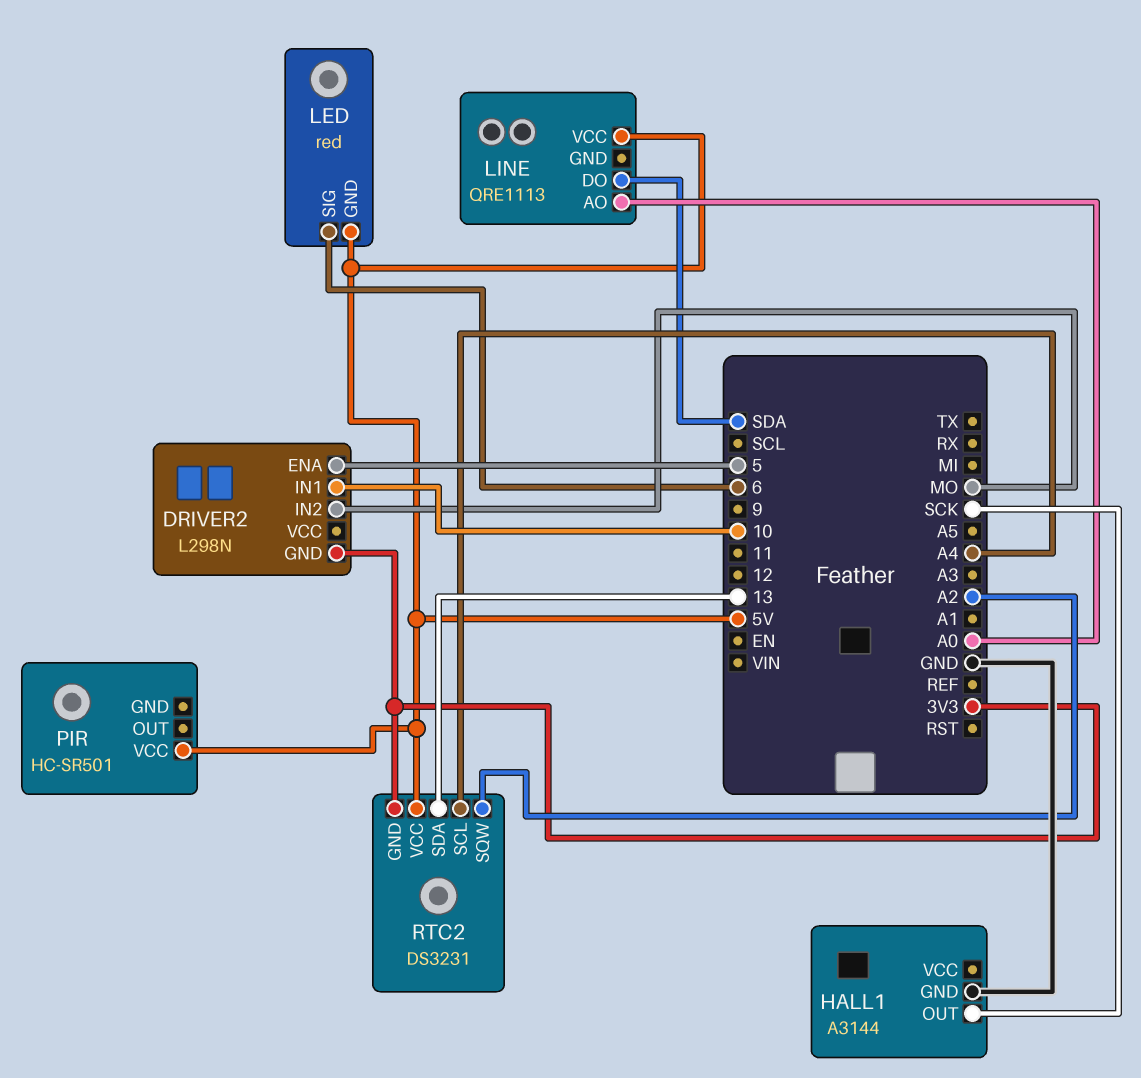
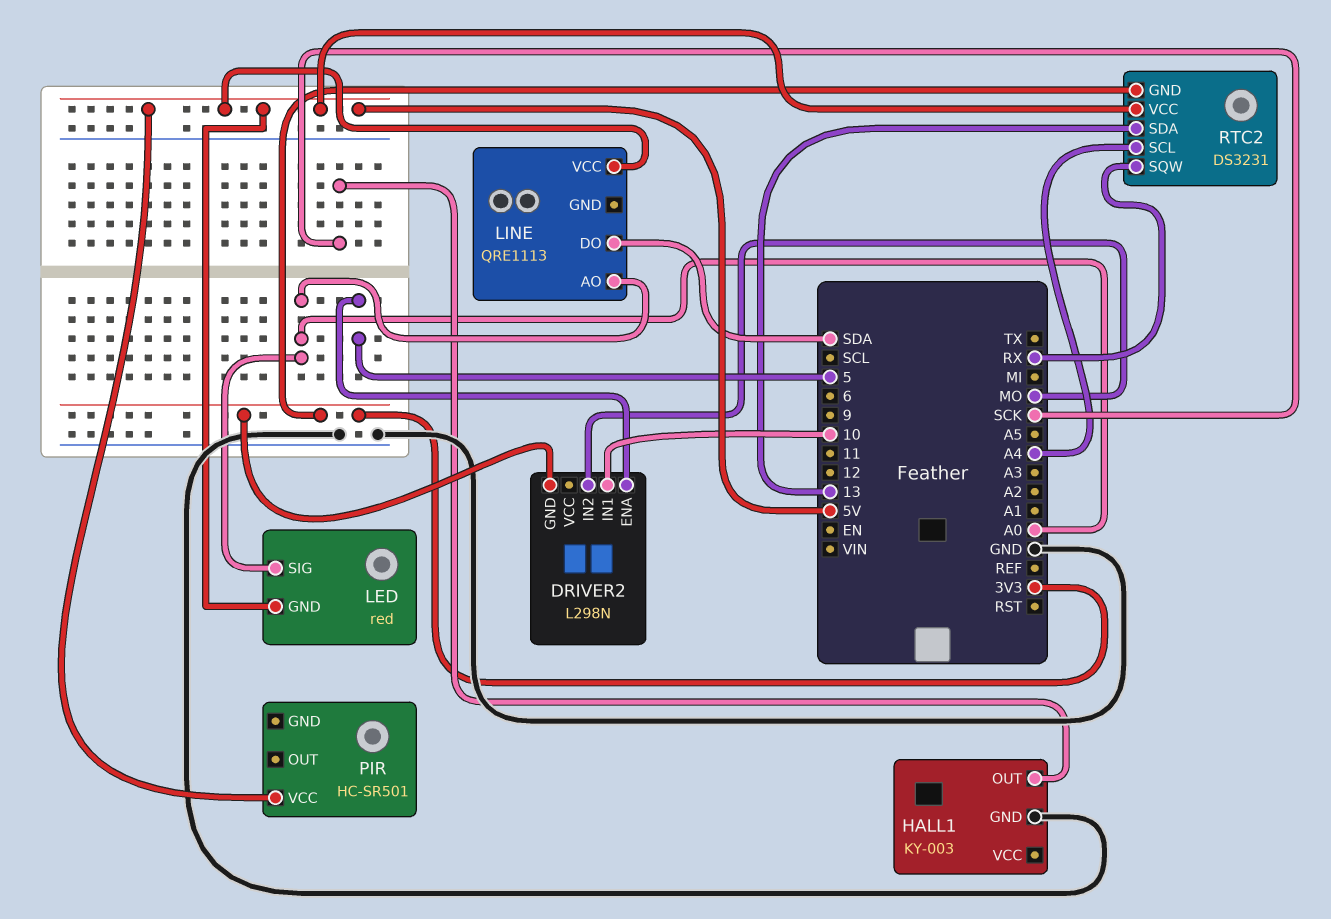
HALL1: A3144 -> KY-003
LED pin SIG: 6 -> A0
RTC2 pin SQW: A2 -> RX

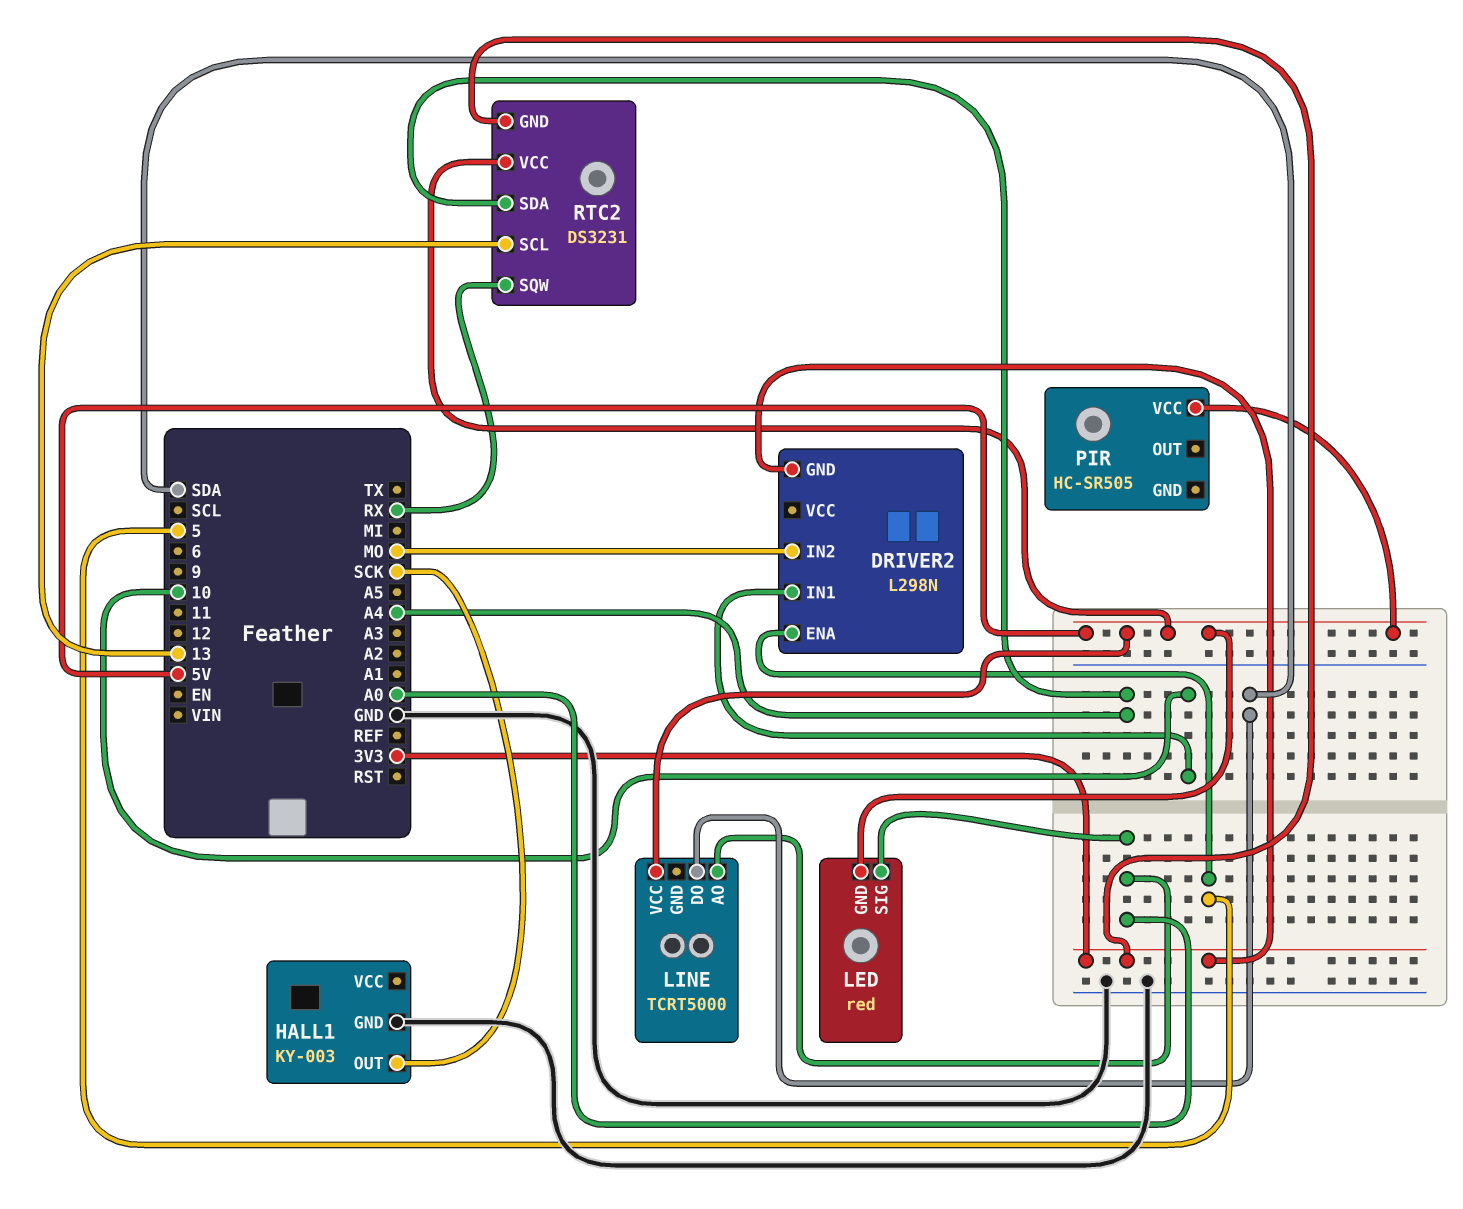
LINE: QRE1113 -> TCRT5000
PIR: HC-SR501 -> HC-SR505
RTC2 pin SCL: A4 -> 13
RTC2 pin SDA: 13 -> A4

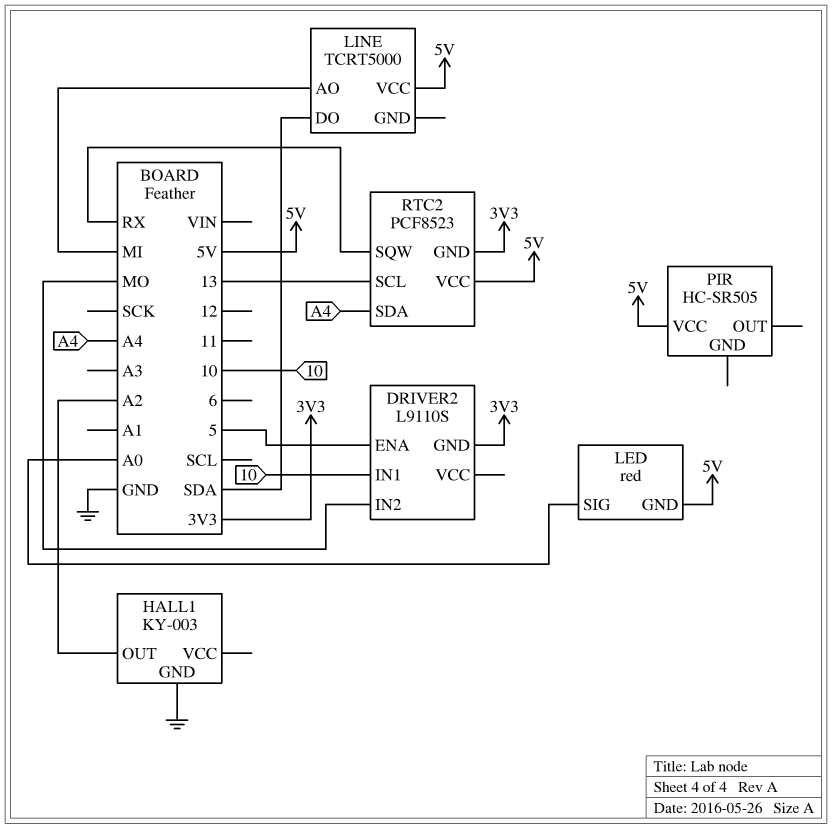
DRIVER2: L298N -> L9110S
HALL1 pin OUT: SCK -> A2
LINE pin AO: A0 -> MI
RTC2: DS3231 -> PCF8523

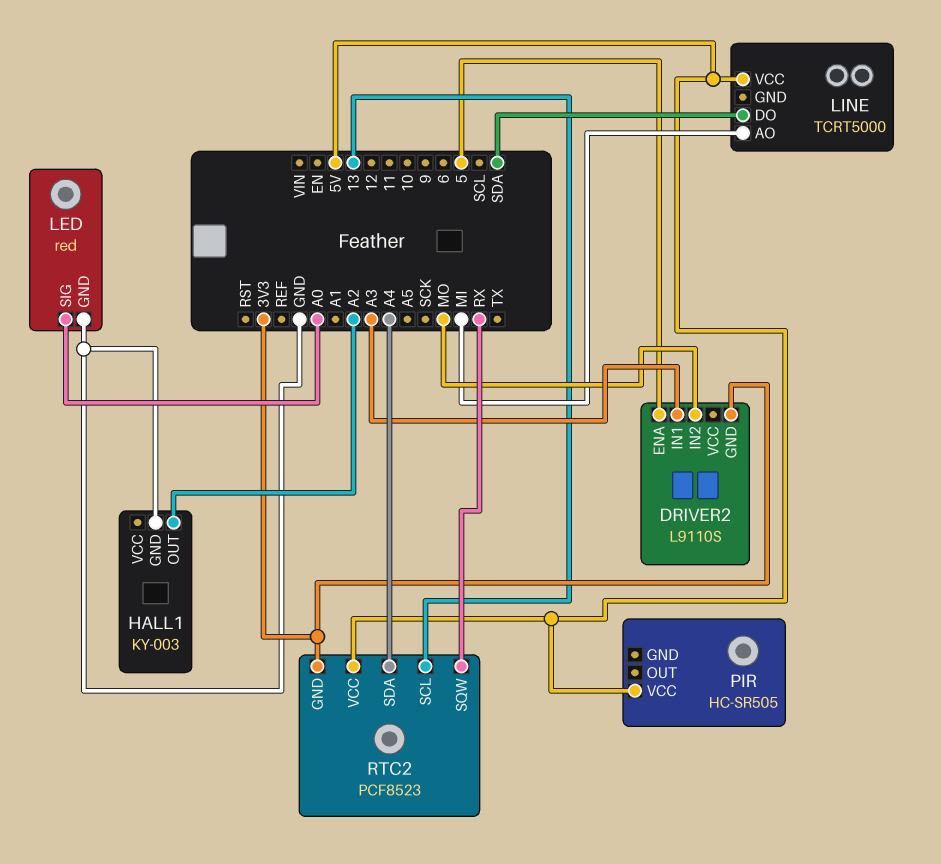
DRIVER2 pin IN1: 10 -> A3
LED pin GND: 5V -> GND

